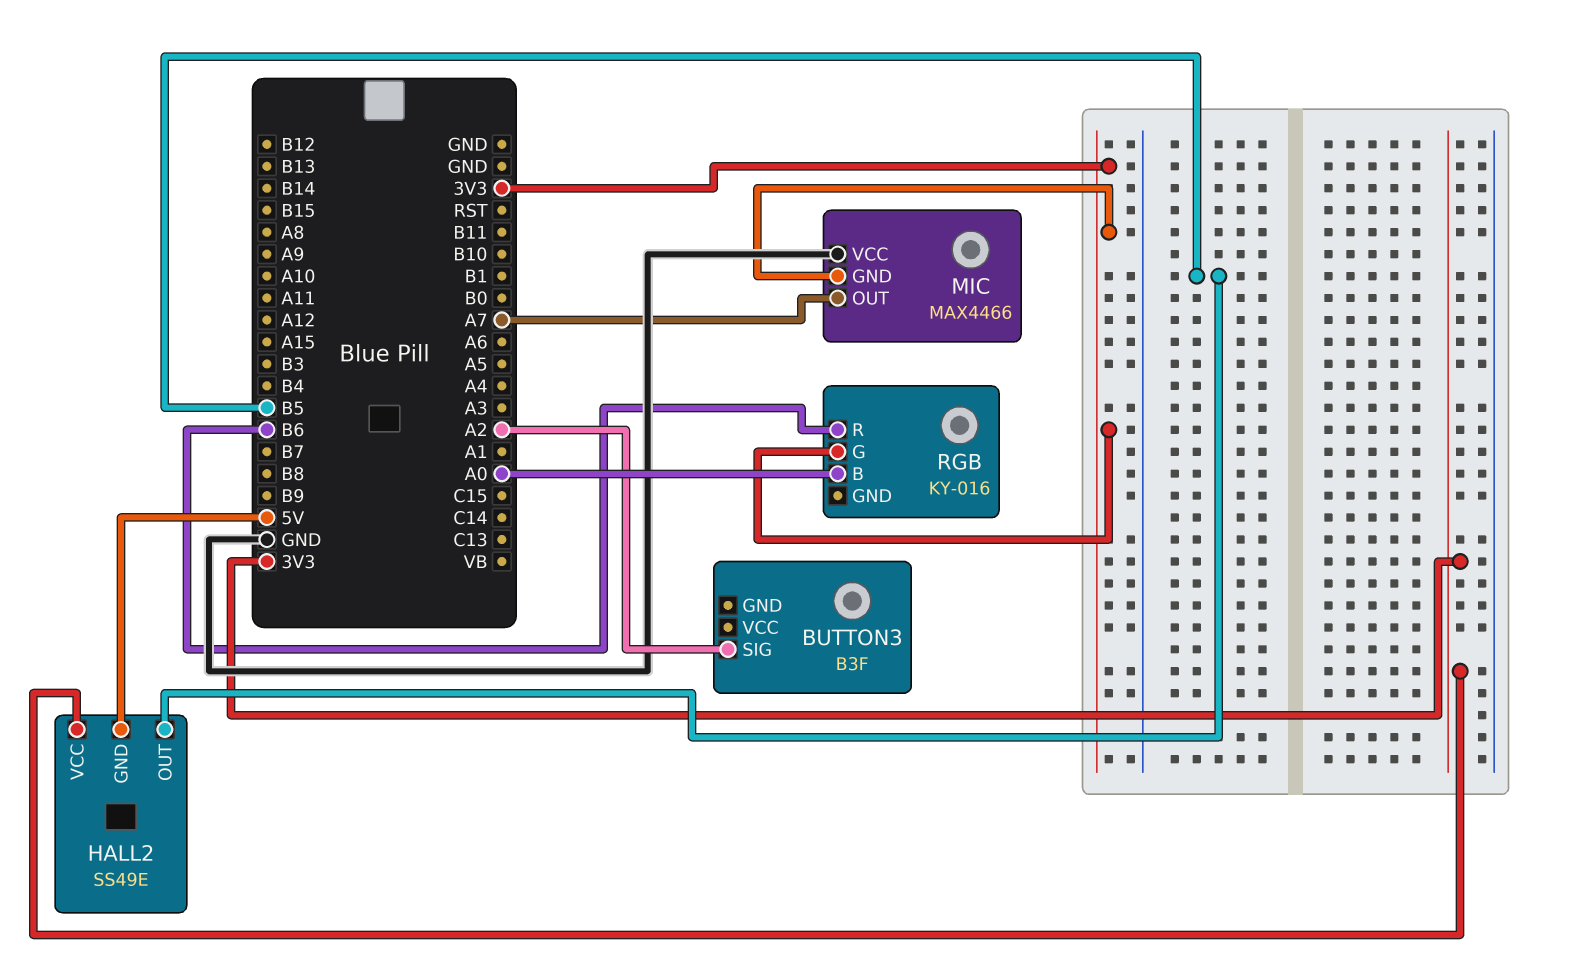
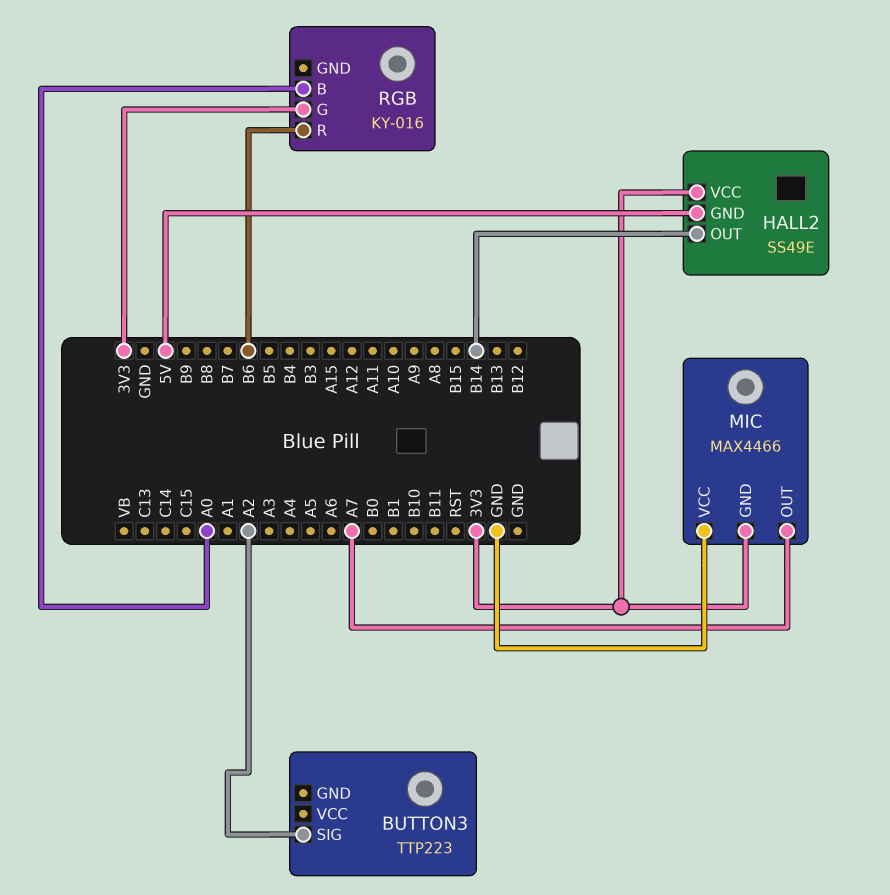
BUTTON3: B3F -> TTP223
HALL2 pin OUT: B5 -> B14

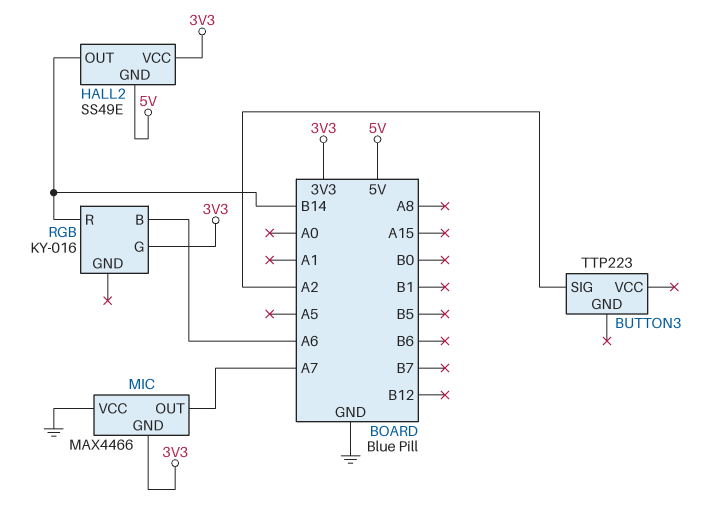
RGB pin B: A0 -> A6
RGB pin R: B6 -> B14

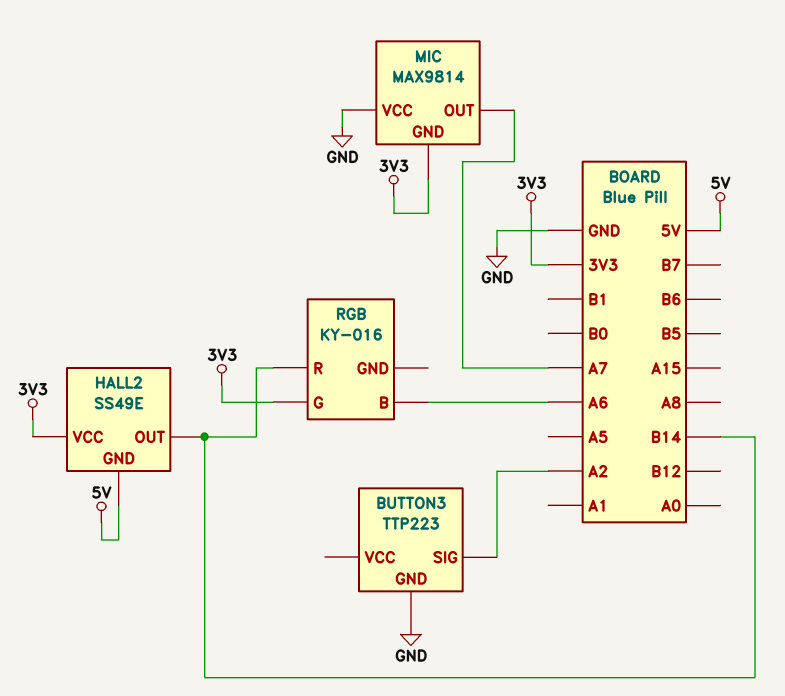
BUTTON3 pin GND: none -> GND
MIC: MAX4466 -> MAX9814

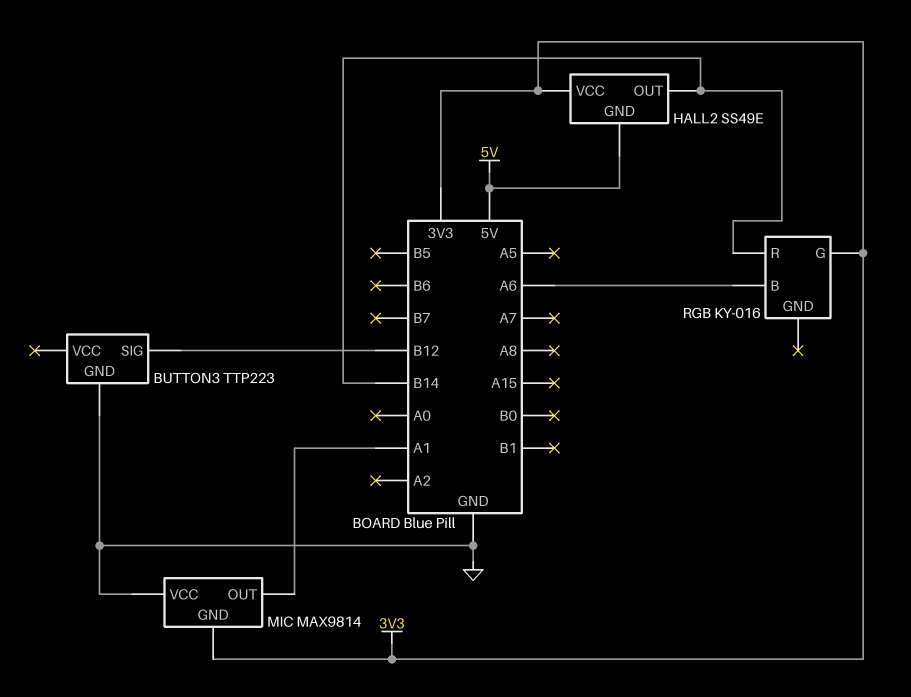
BUTTON3 pin SIG: A2 -> B12
MIC pin OUT: A7 -> A1

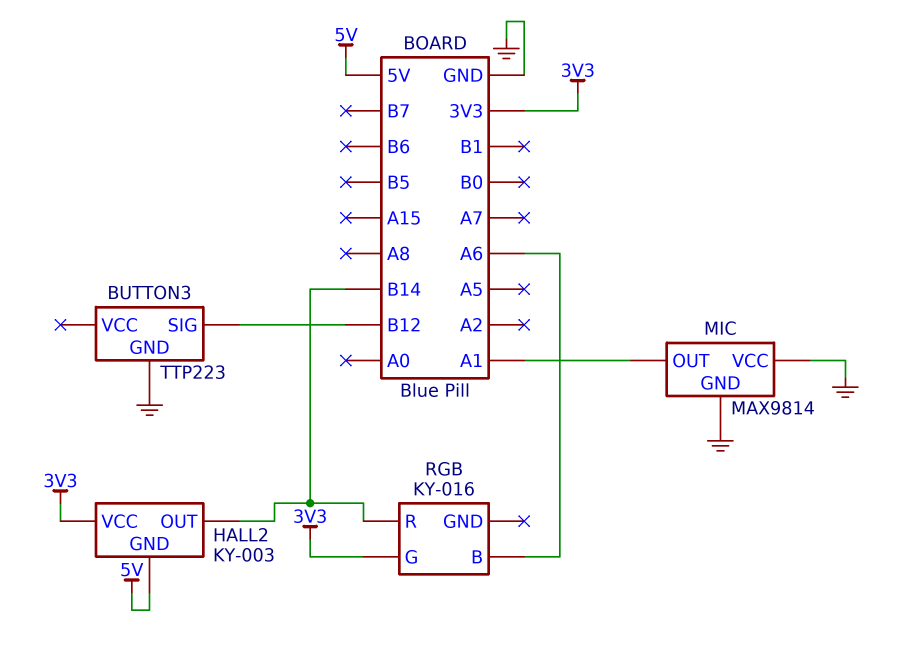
HALL2: SS49E -> KY-003
MIC pin GND: 3V3 -> GND

